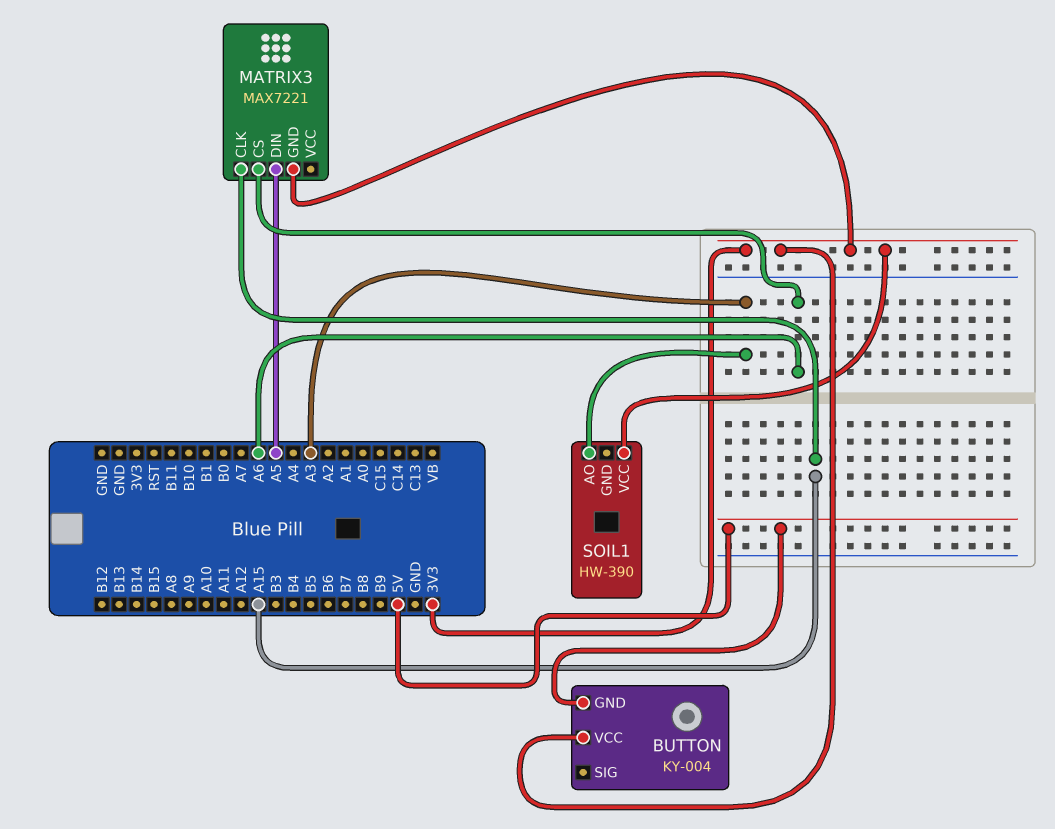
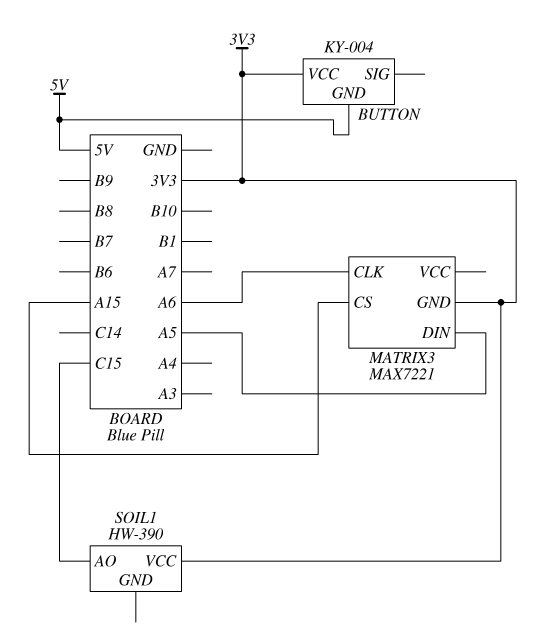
MATRIX3 pin CLK: A15 -> A6
MATRIX3 pin CS: A6 -> A15
SOIL1 pin AO: A3 -> C15

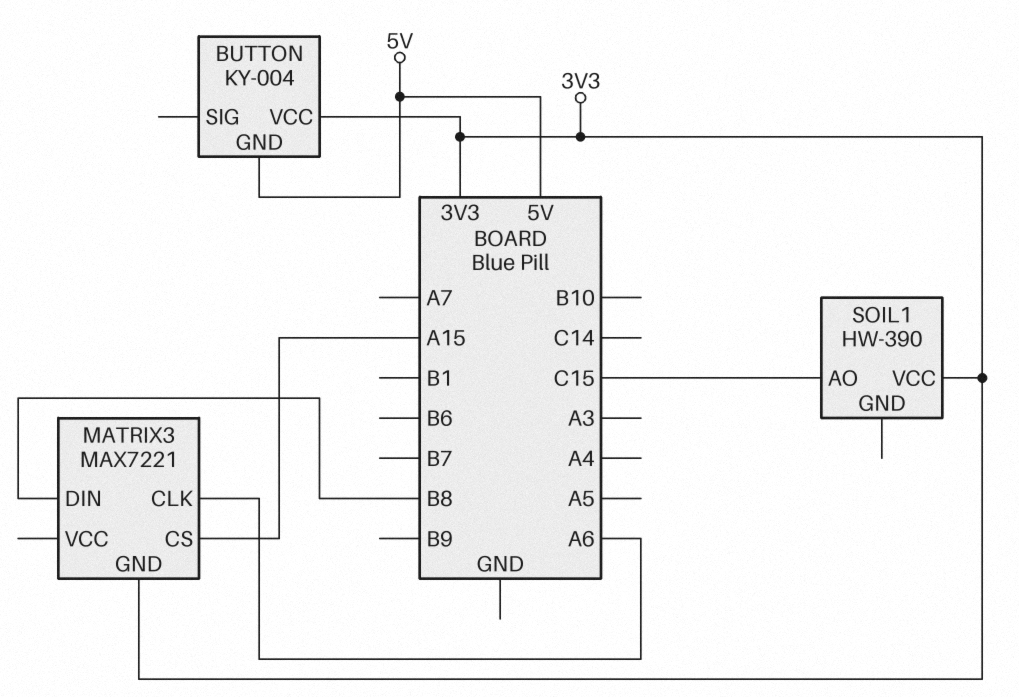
MATRIX3 pin DIN: A5 -> B8

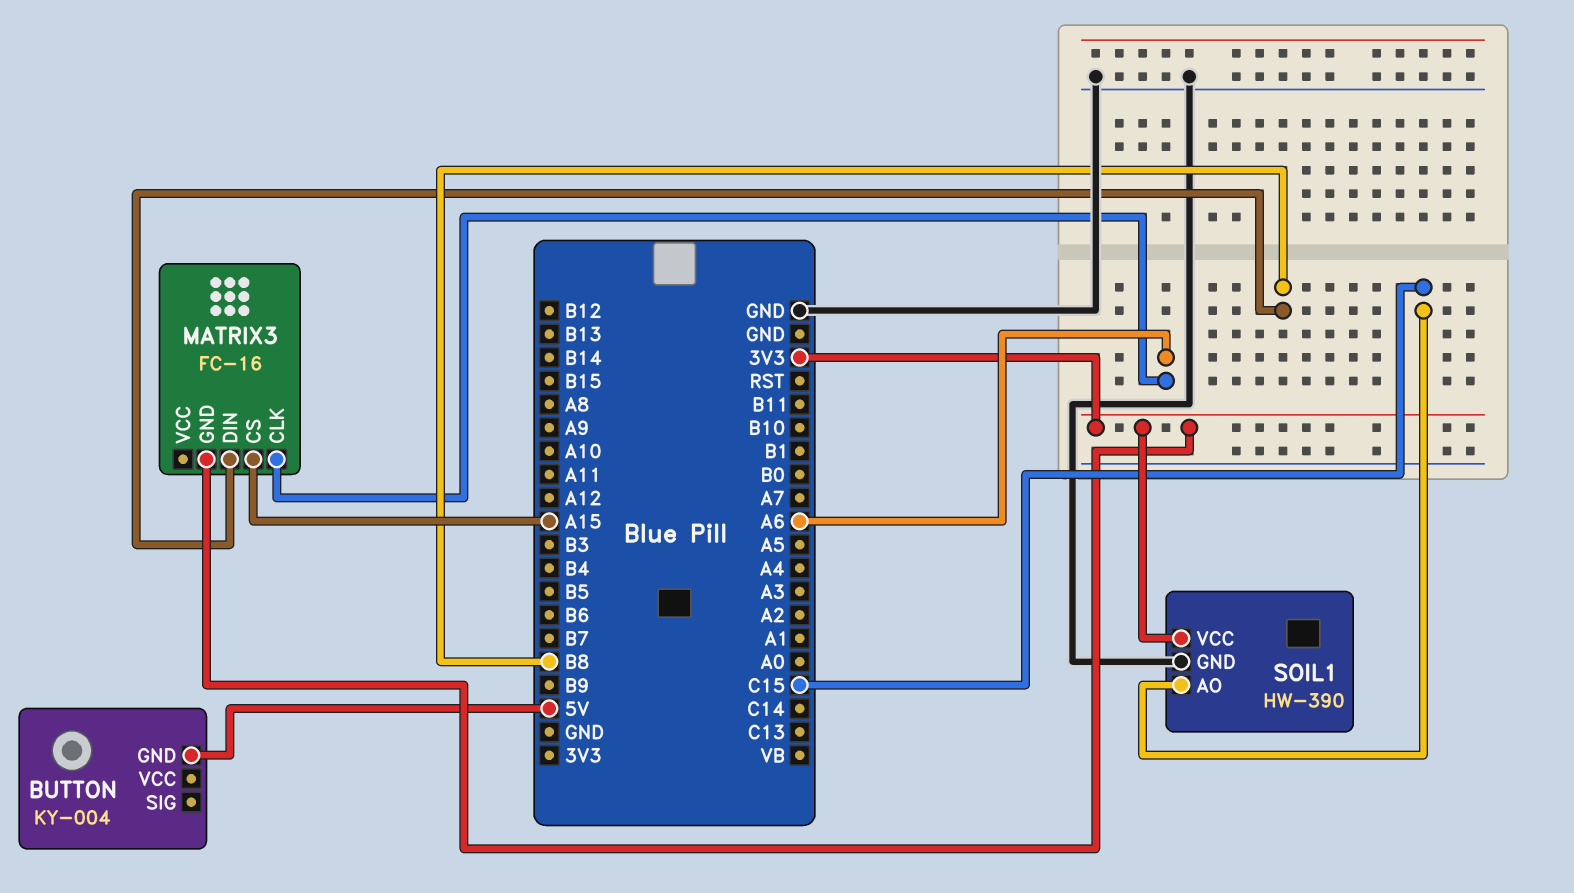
BUTTON pin VCC: 3V3 -> none
MATRIX3: MAX7221 -> FC-16
SOIL1 pin GND: none -> GND

